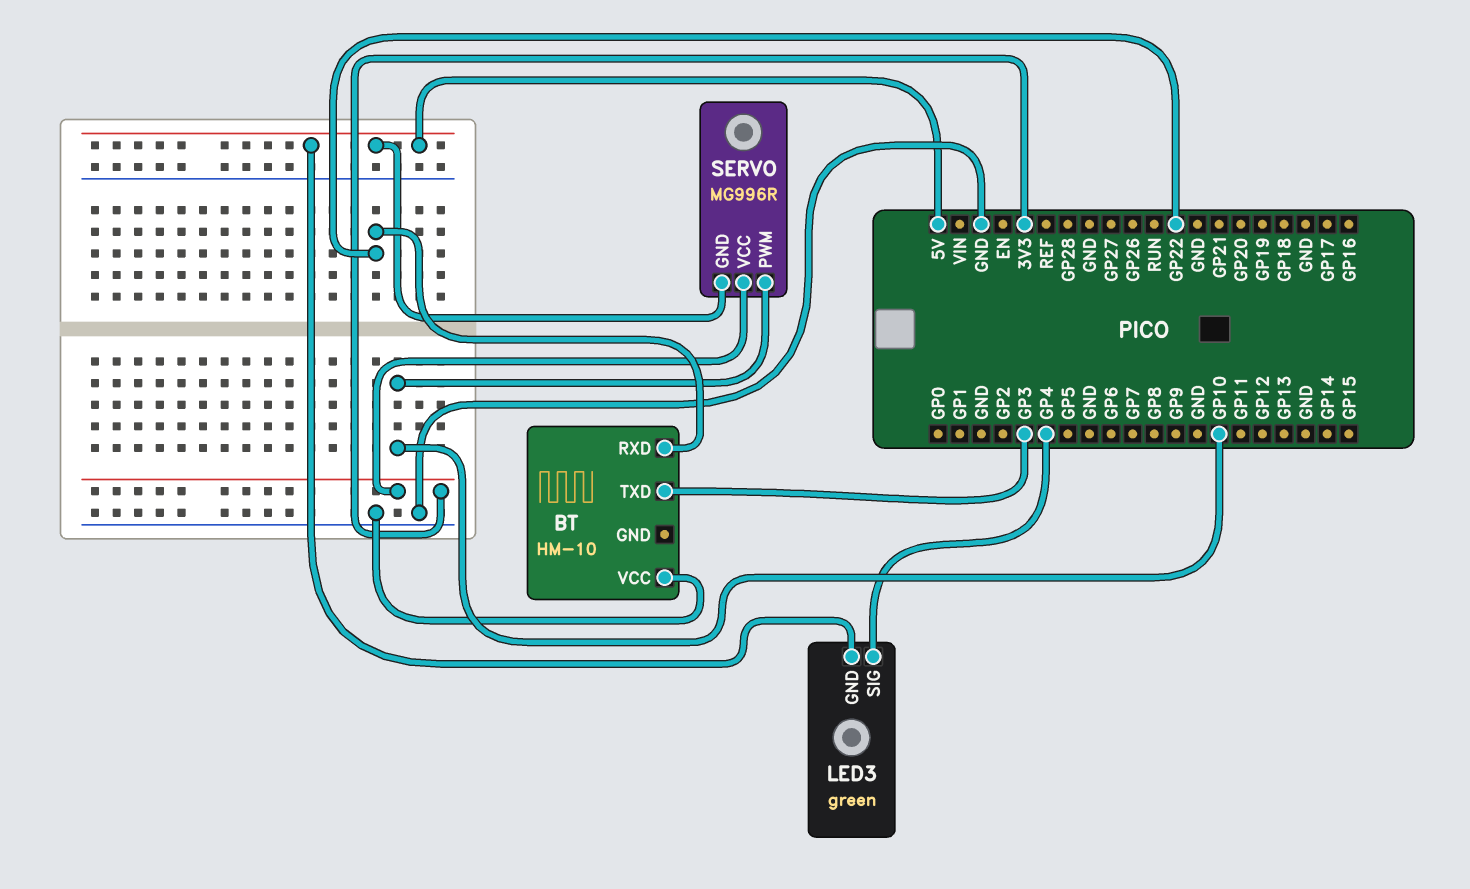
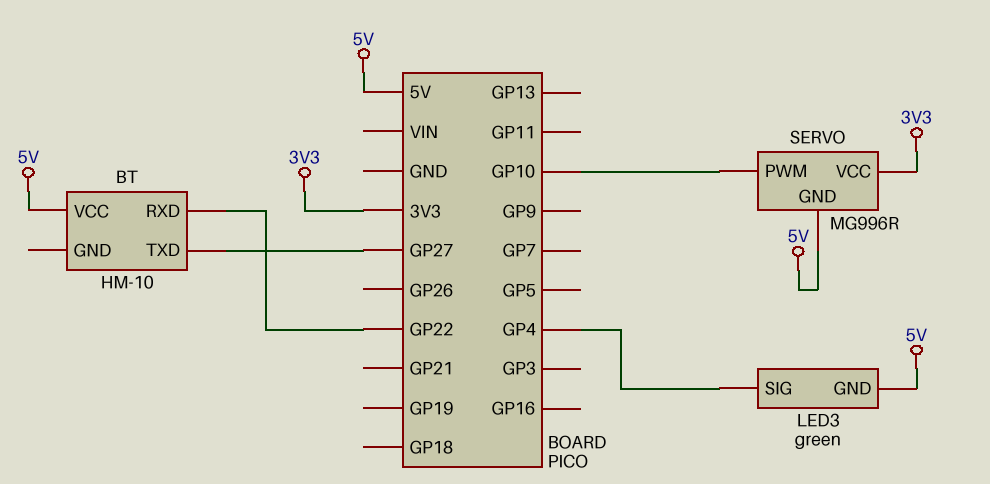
BT pin TXD: GP3 -> GP27
BT pin VCC: GND -> 5V

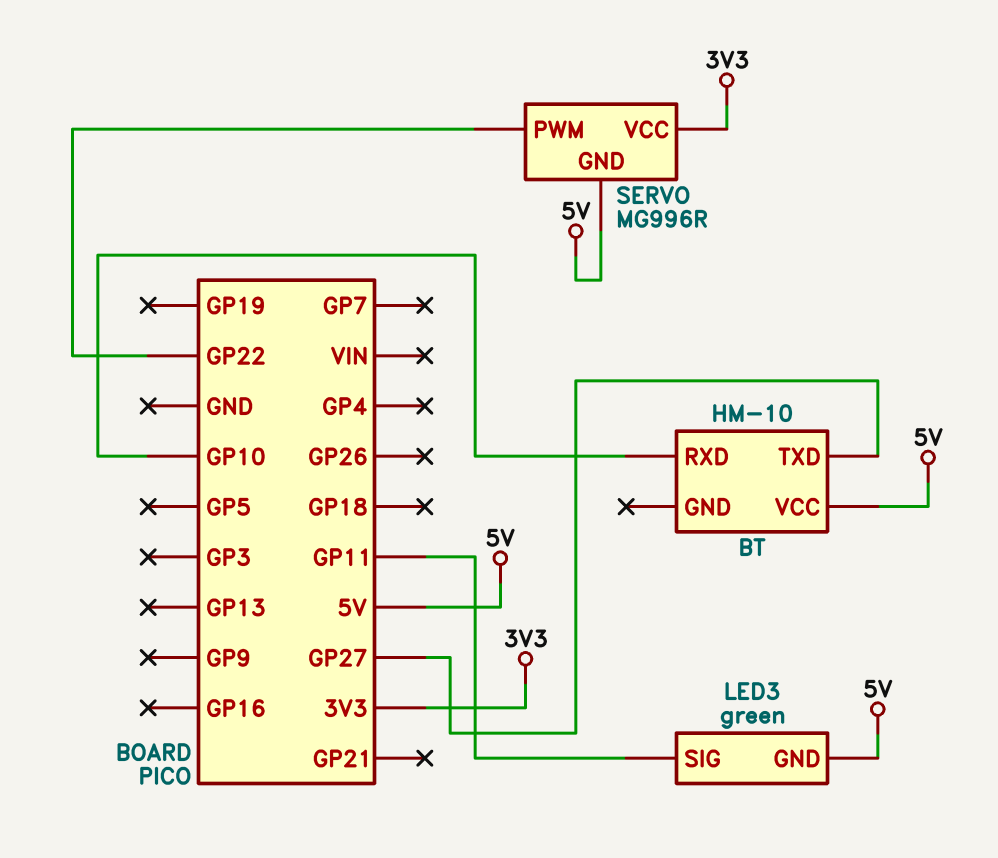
BT pin RXD: GP22 -> GP10
LED3 pin SIG: GP4 -> GP11
SERVO pin PWM: GP10 -> GP22

